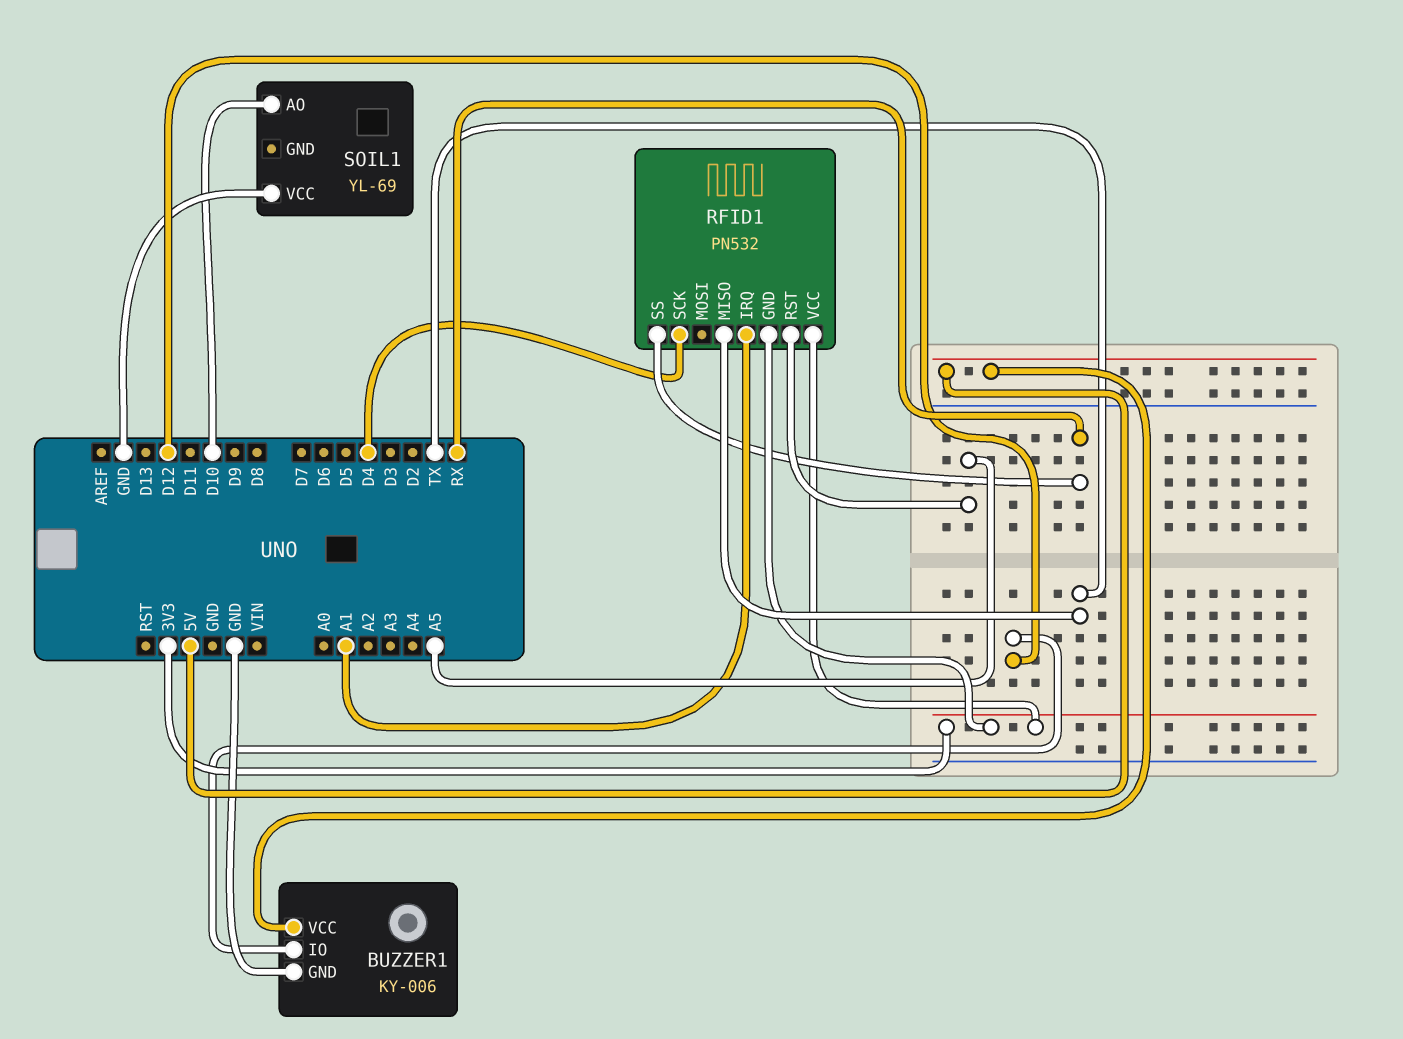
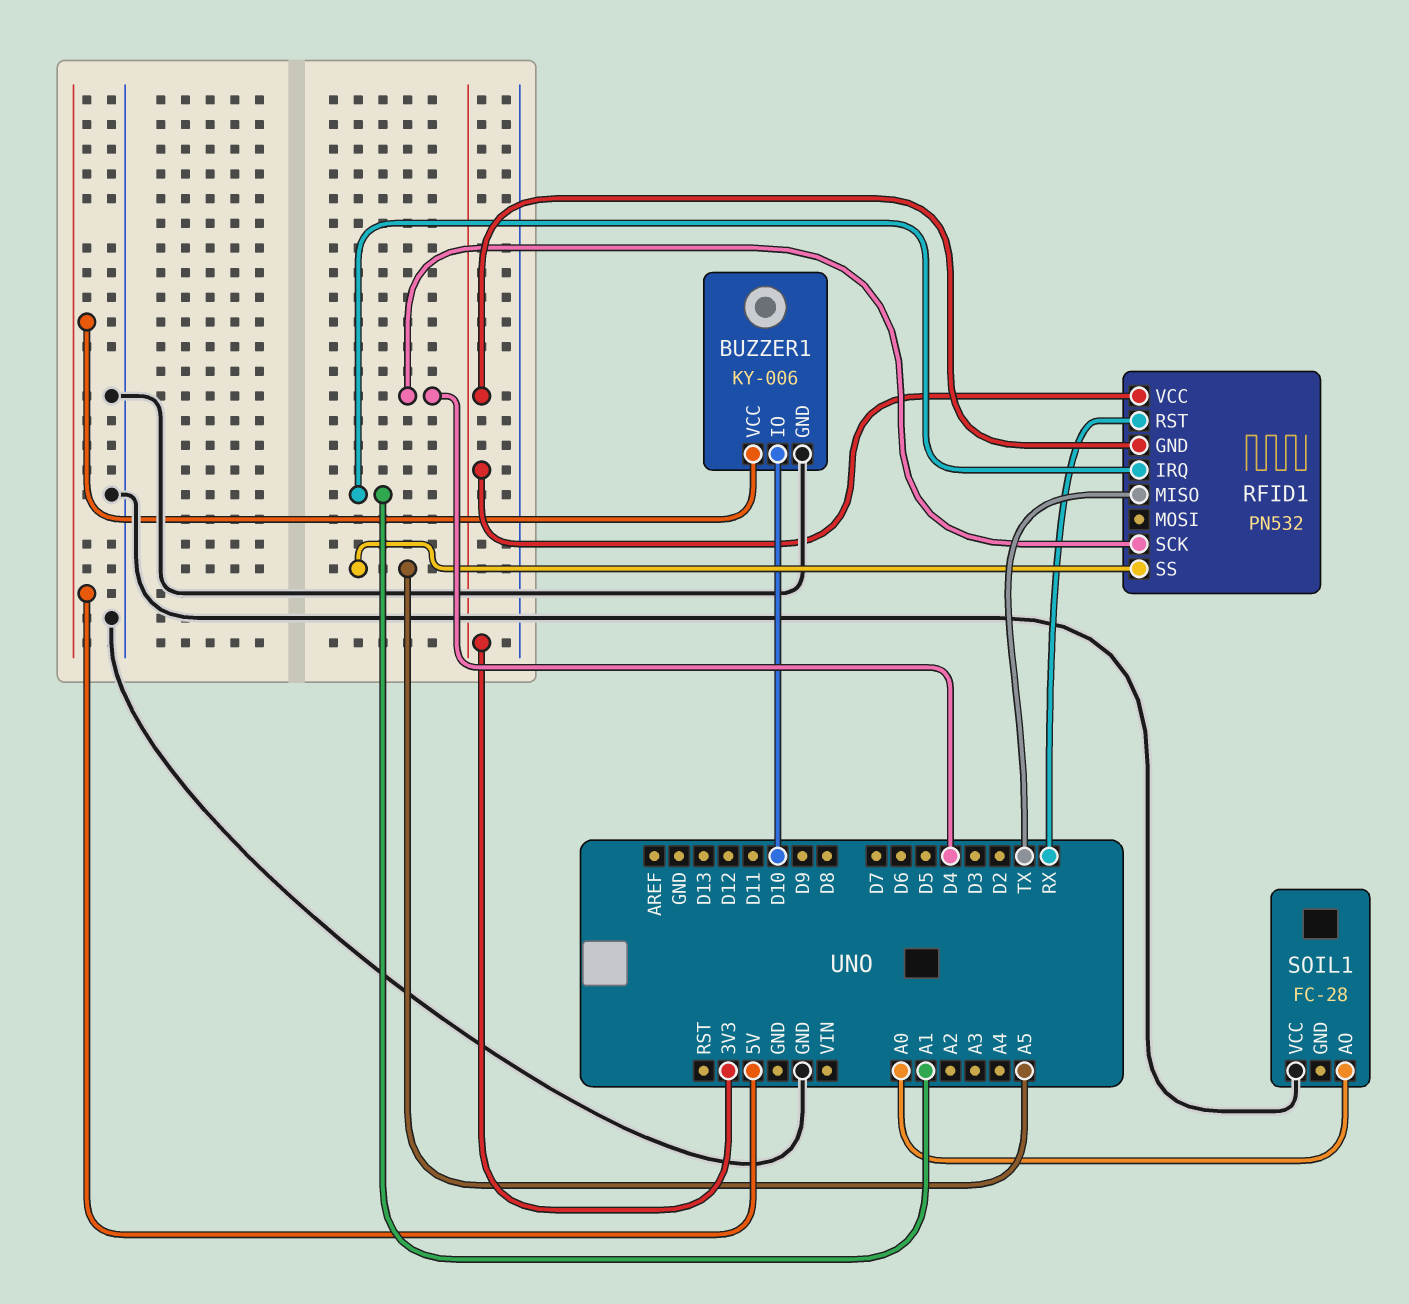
BUZZER1 pin IO: D12 -> D10
RFID1 pin RST: A5 -> RX
RFID1 pin SS: RX -> A5
SOIL1: YL-69 -> FC-28
SOIL1 pin AO: D10 -> A0

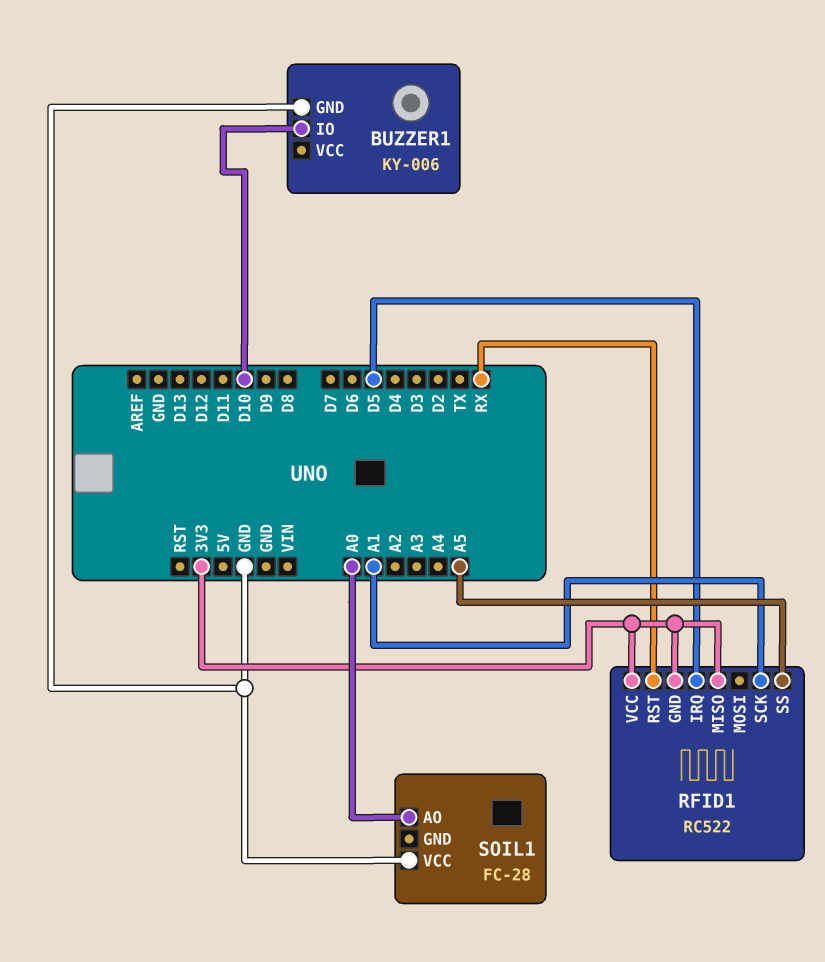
BUZZER1 pin VCC: 5V -> none
RFID1: PN532 -> RC522
RFID1 pin IRQ: A1 -> D5
RFID1 pin MISO: TX -> 3V3
RFID1 pin SCK: D4 -> A1

